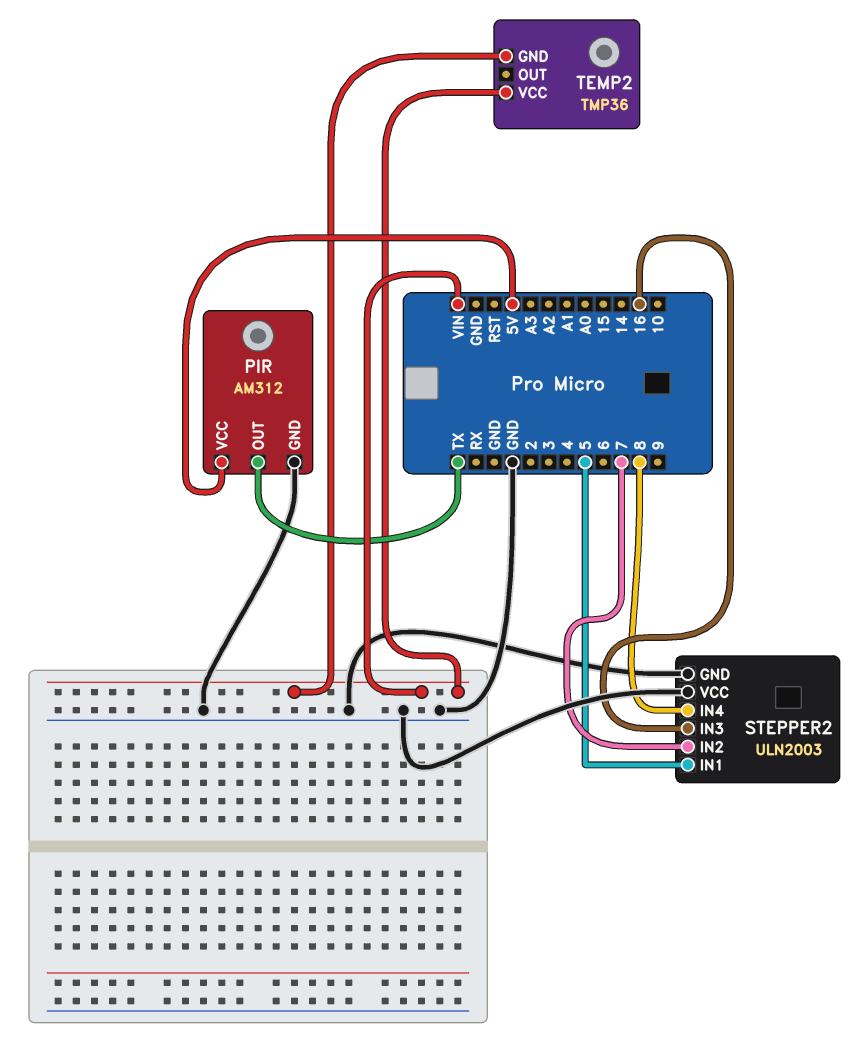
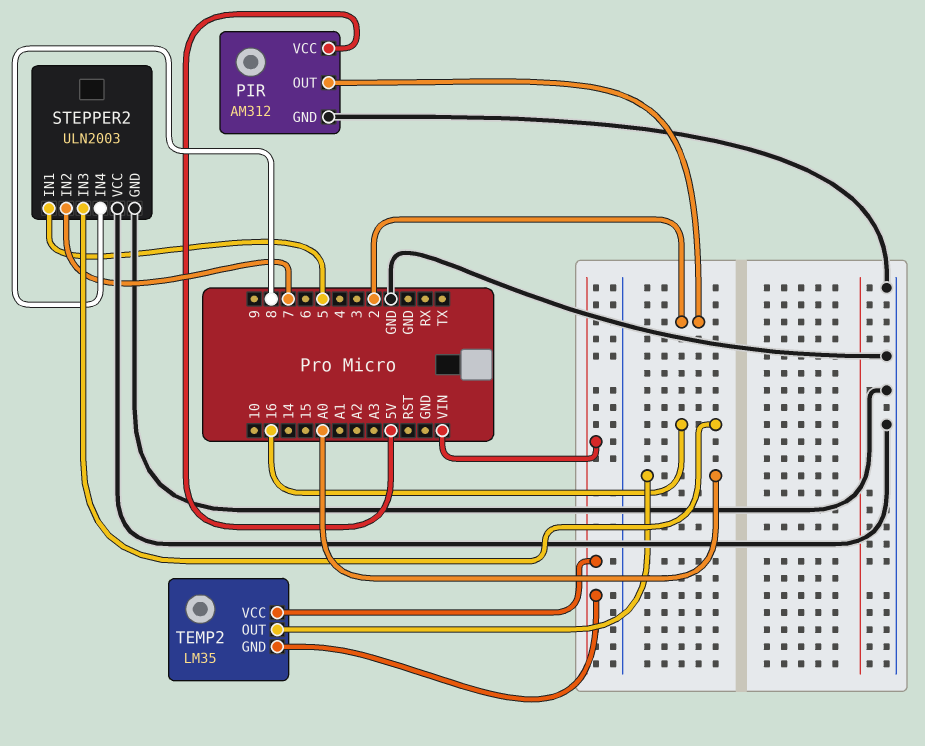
PIR pin OUT: TX -> 2
TEMP2: TMP36 -> LM35
TEMP2 pin OUT: none -> A0

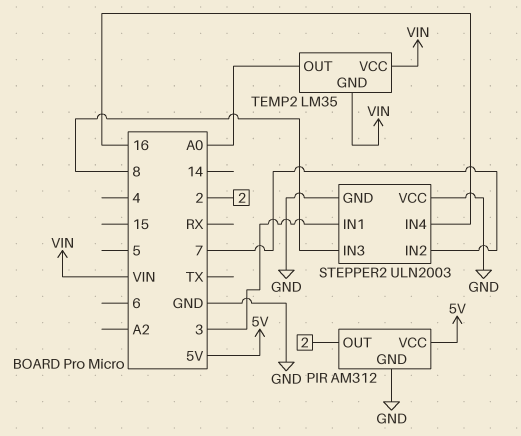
STEPPER2 pin IN1: 5 -> 3
STEPPER2 pin IN3: 16 -> 8
STEPPER2 pin IN4: 8 -> 16

